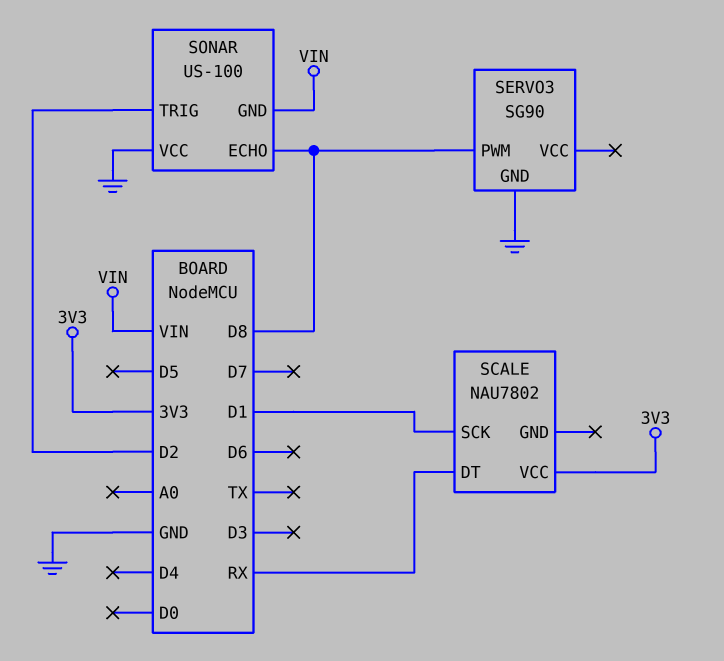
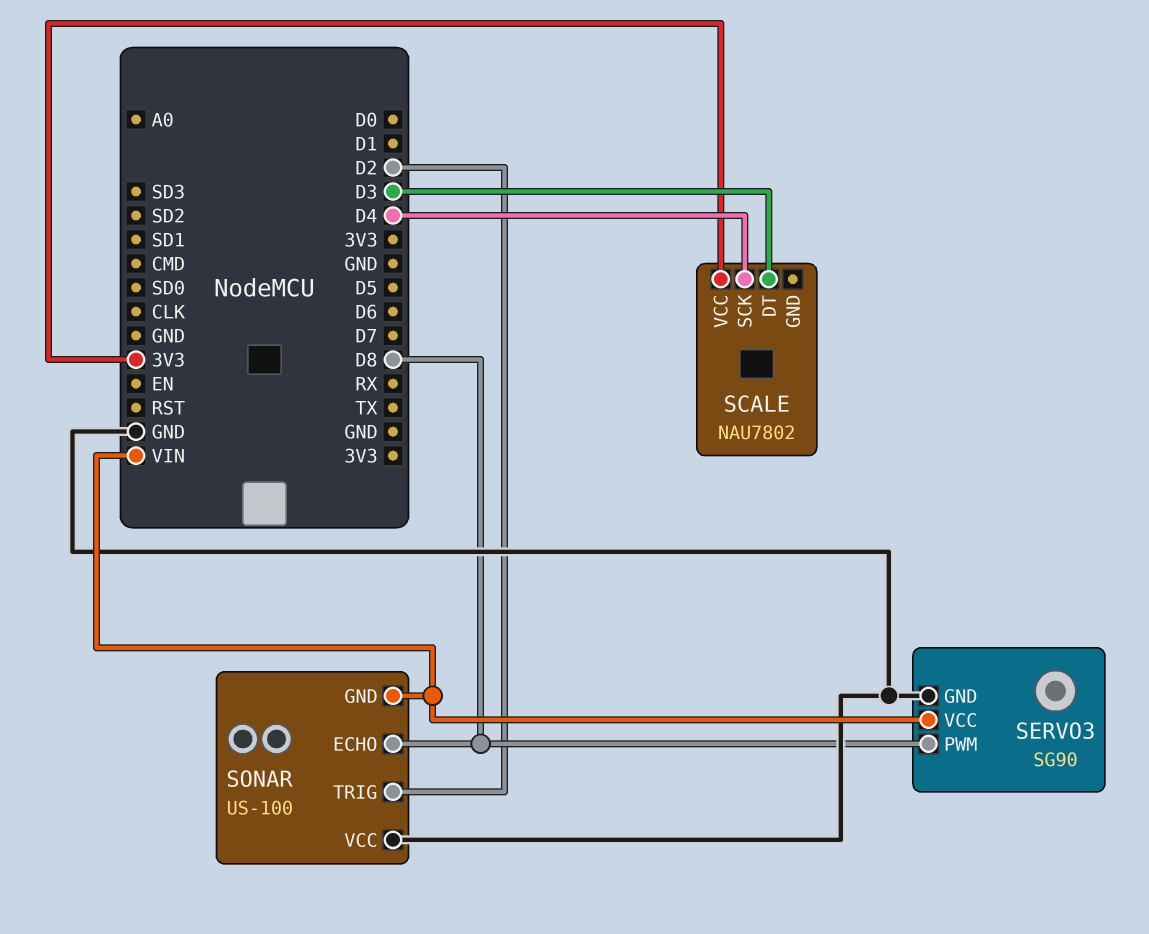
SCALE pin DT: RX -> D3
SCALE pin SCK: D1 -> D4
SERVO3 pin VCC: none -> VIN

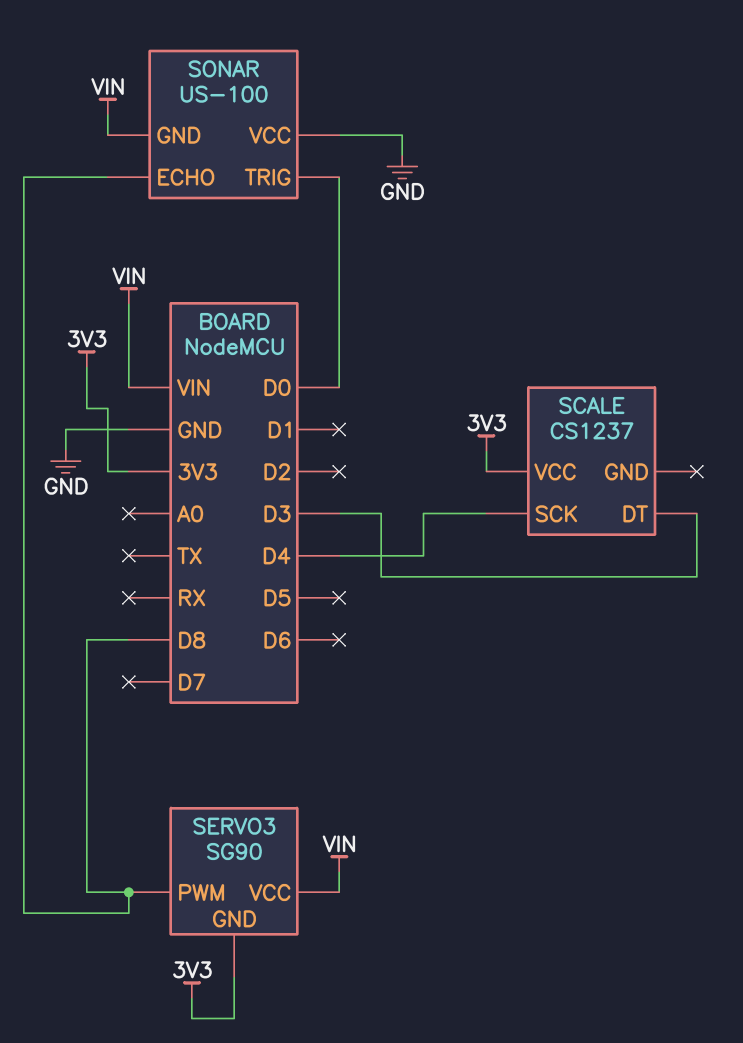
SCALE: NAU7802 -> CS1237
SERVO3 pin GND: GND -> 3V3
SONAR pin TRIG: D2 -> D0

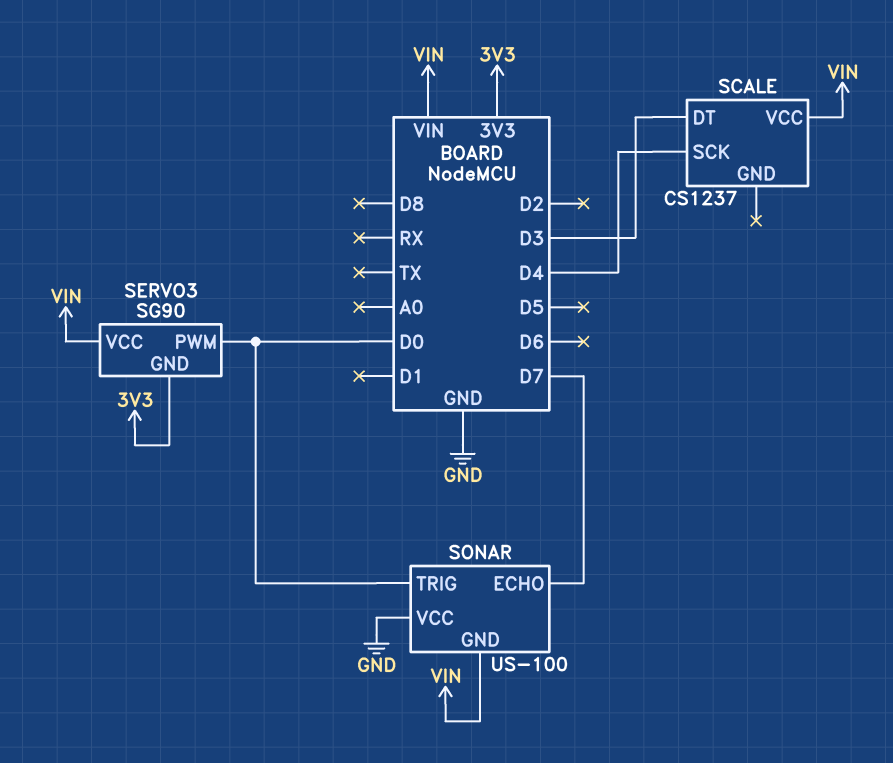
SCALE pin VCC: 3V3 -> VIN
SERVO3 pin PWM: D8 -> D0
SONAR pin ECHO: D8 -> D7

